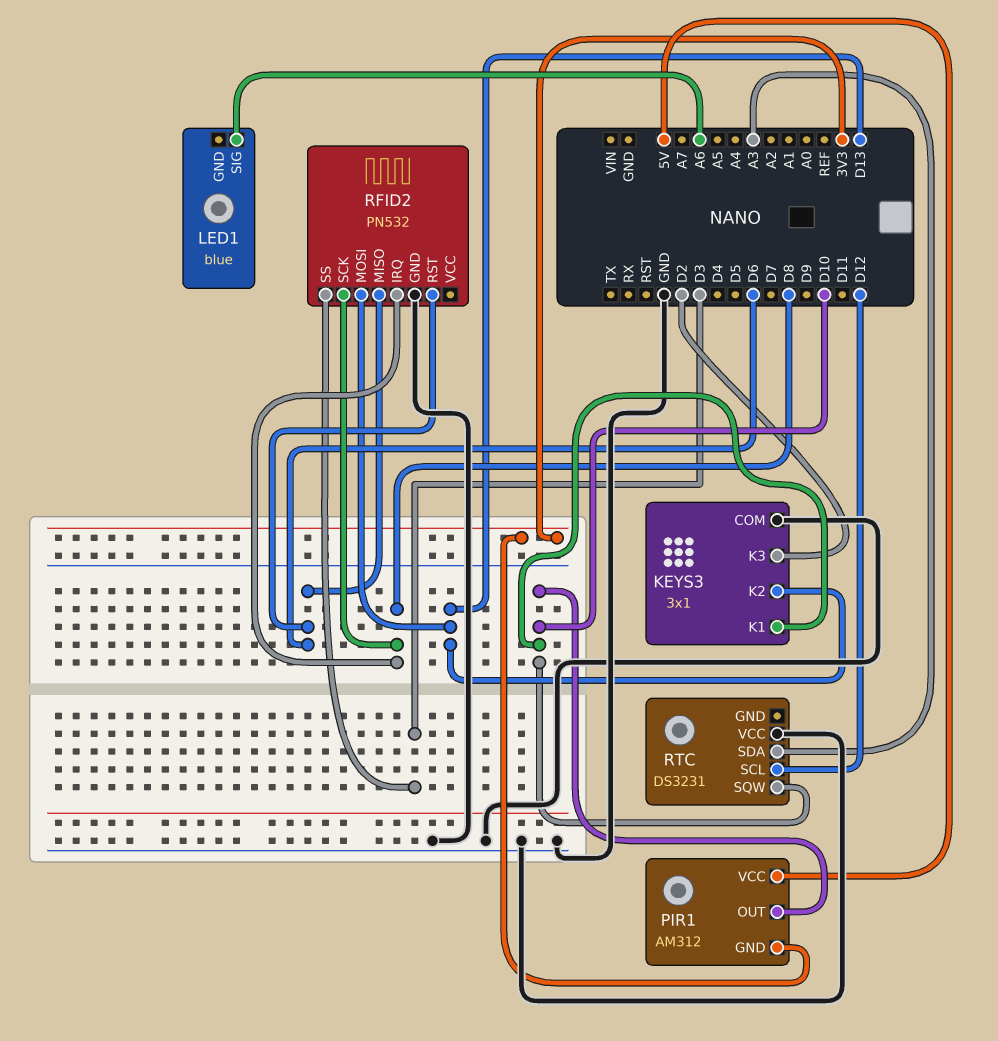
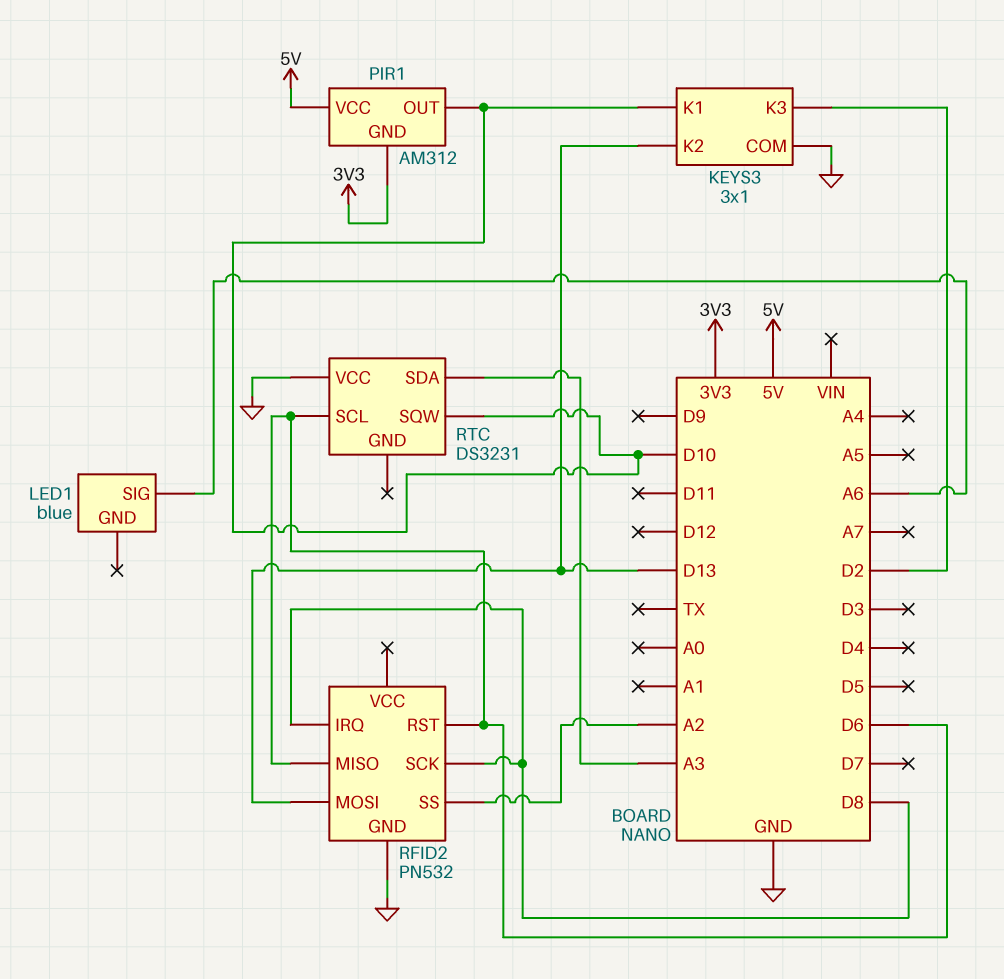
RFID2 pin SS: D3 -> A2
RTC pin SCL: D12 -> D6

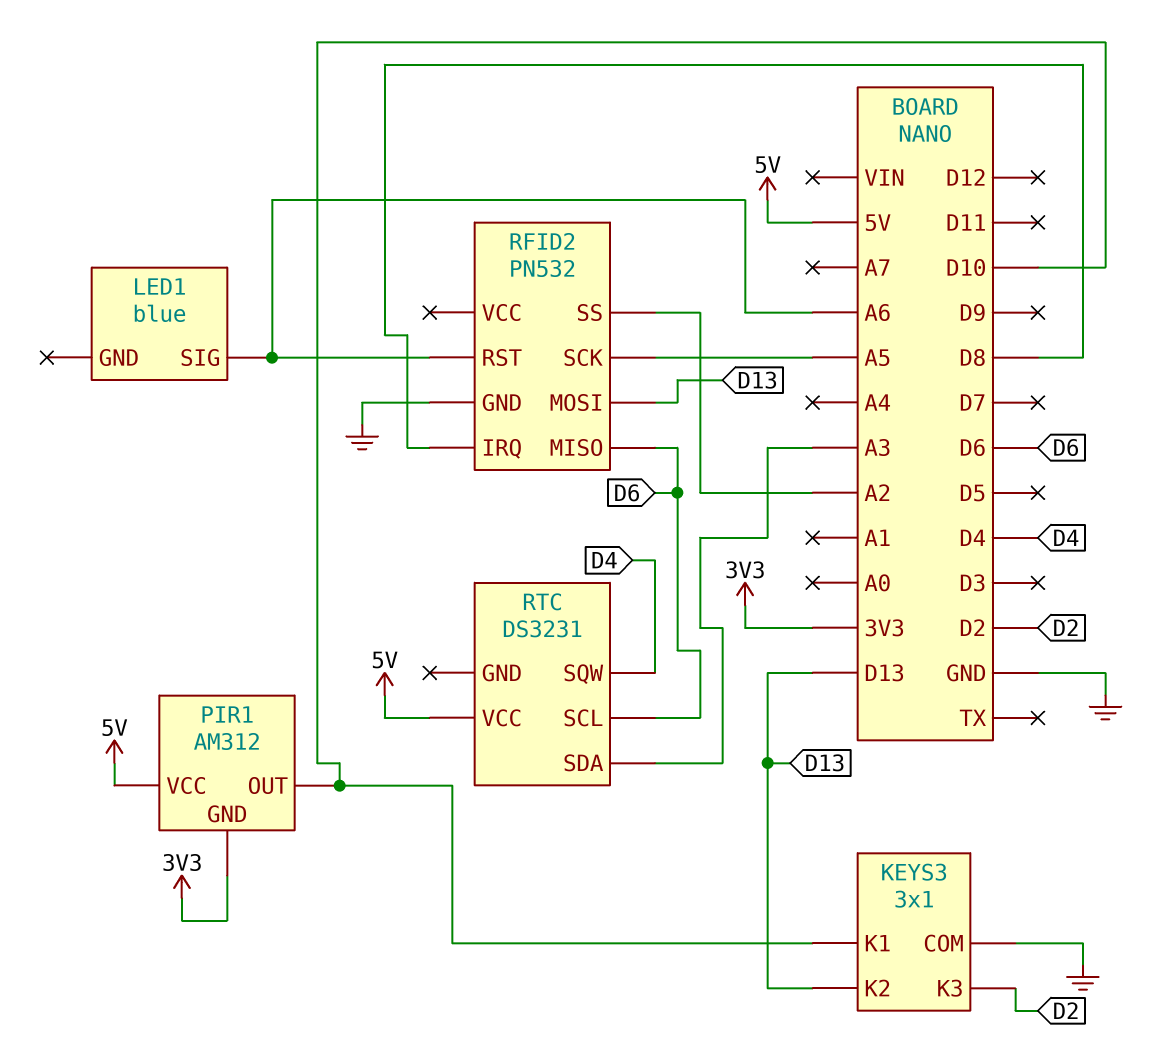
RFID2 pin RST: D6 -> A6
RFID2 pin SCK: D8 -> A5
RTC pin SQW: D10 -> D4
RTC pin VCC: GND -> 5V

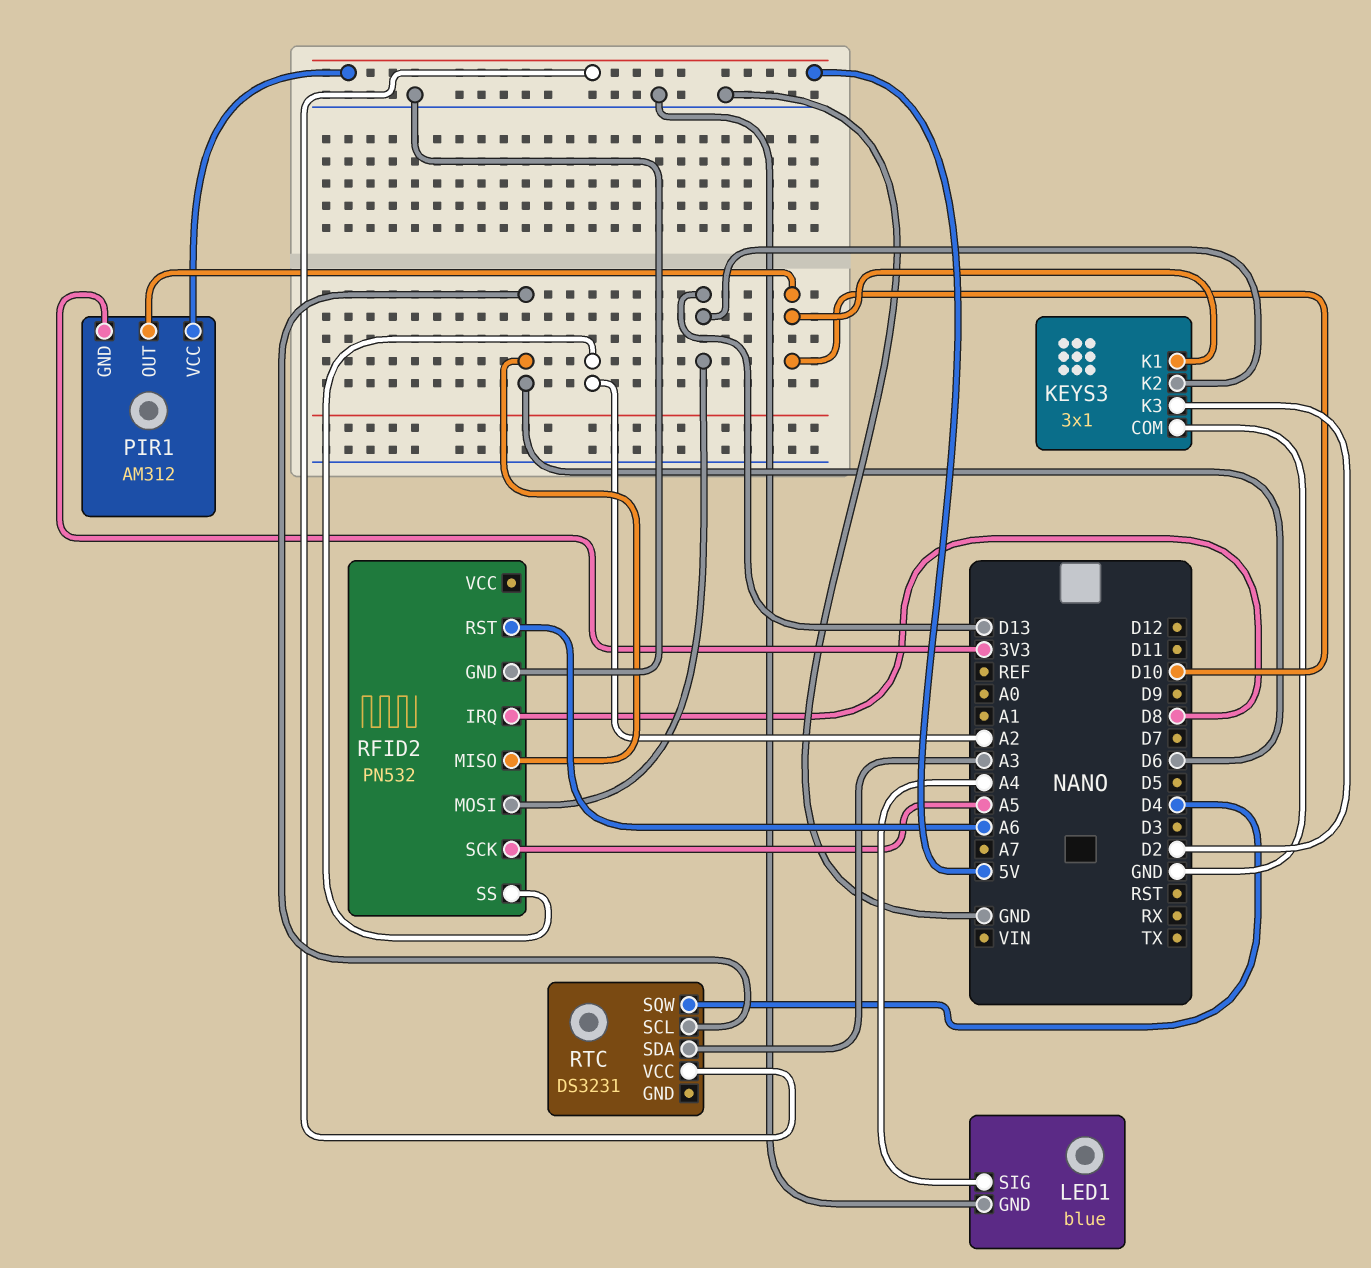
LED1 pin GND: none -> GND
LED1 pin SIG: A6 -> A4

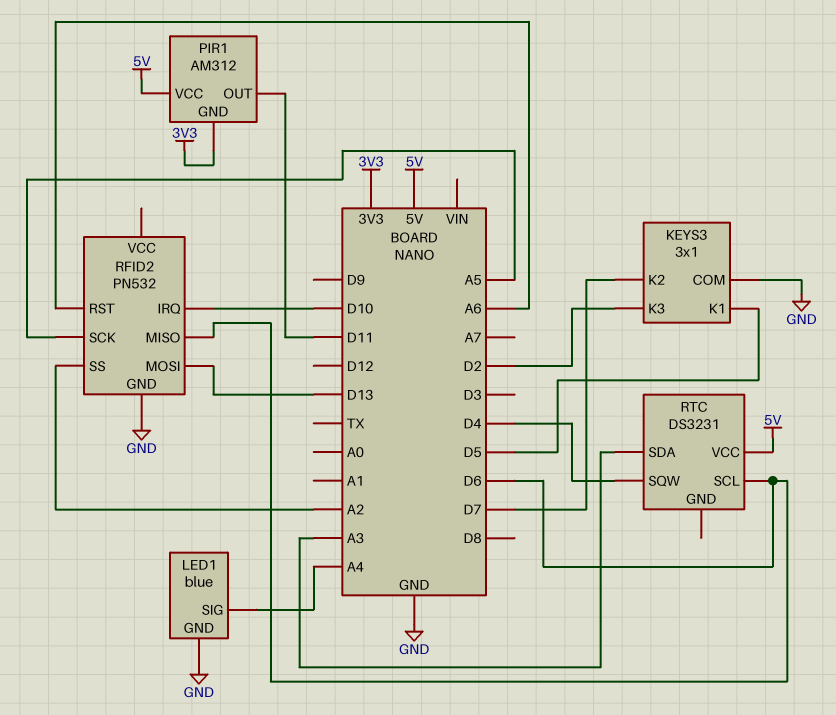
KEYS3 pin K1: D10 -> D5
KEYS3 pin K2: D13 -> D7
PIR1 pin OUT: D10 -> D11
RFID2 pin IRQ: D8 -> D10

